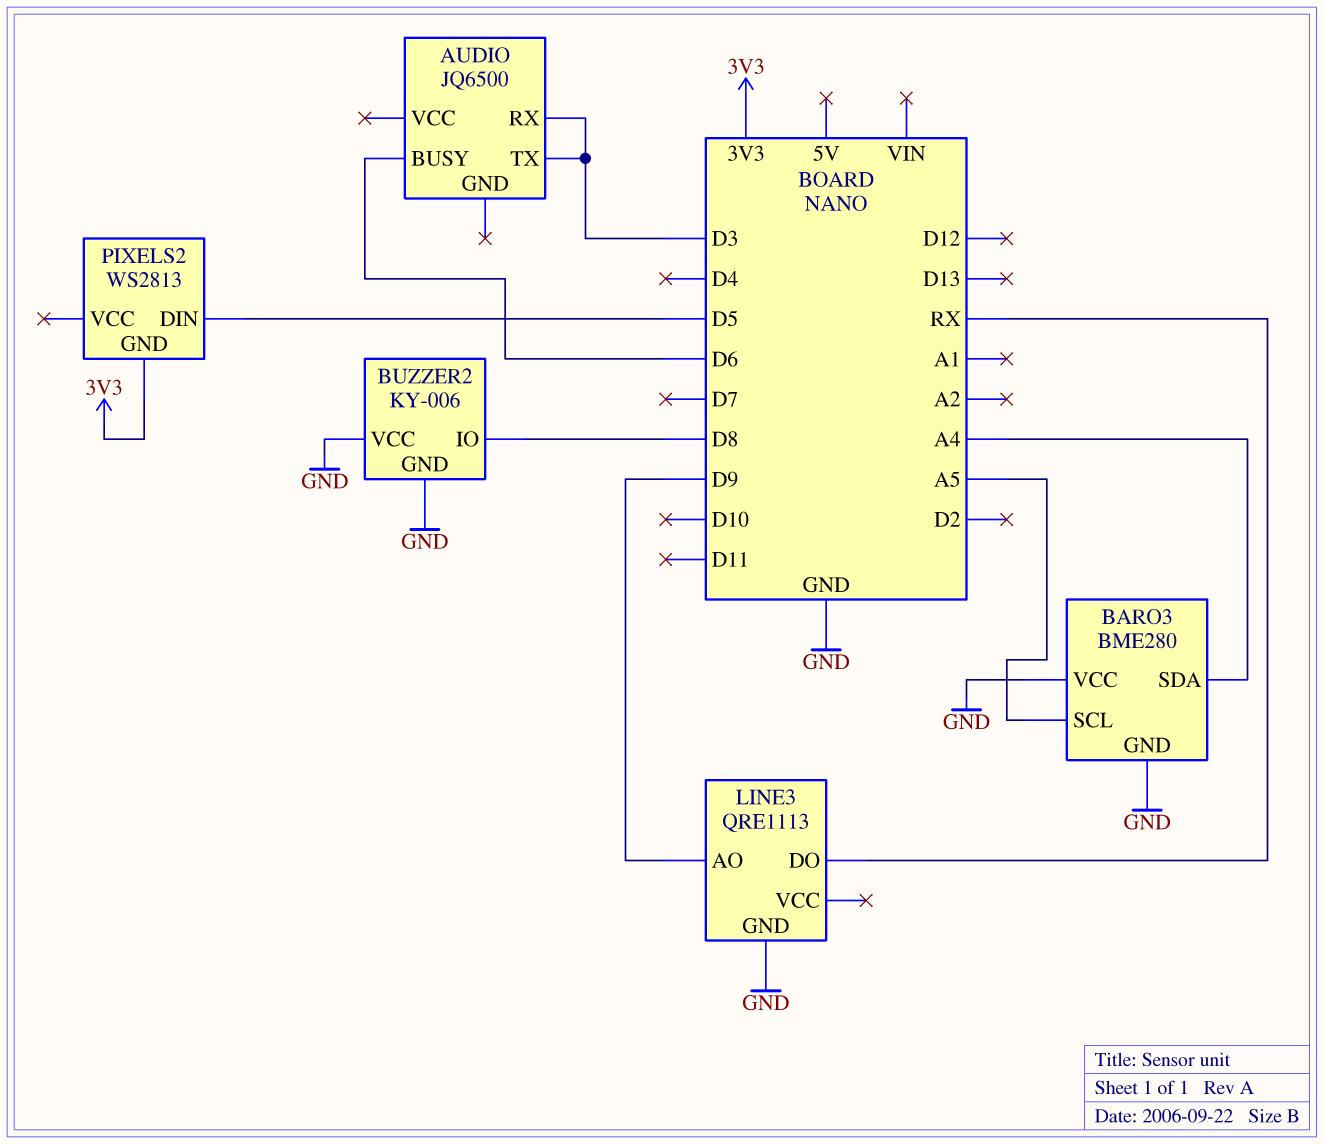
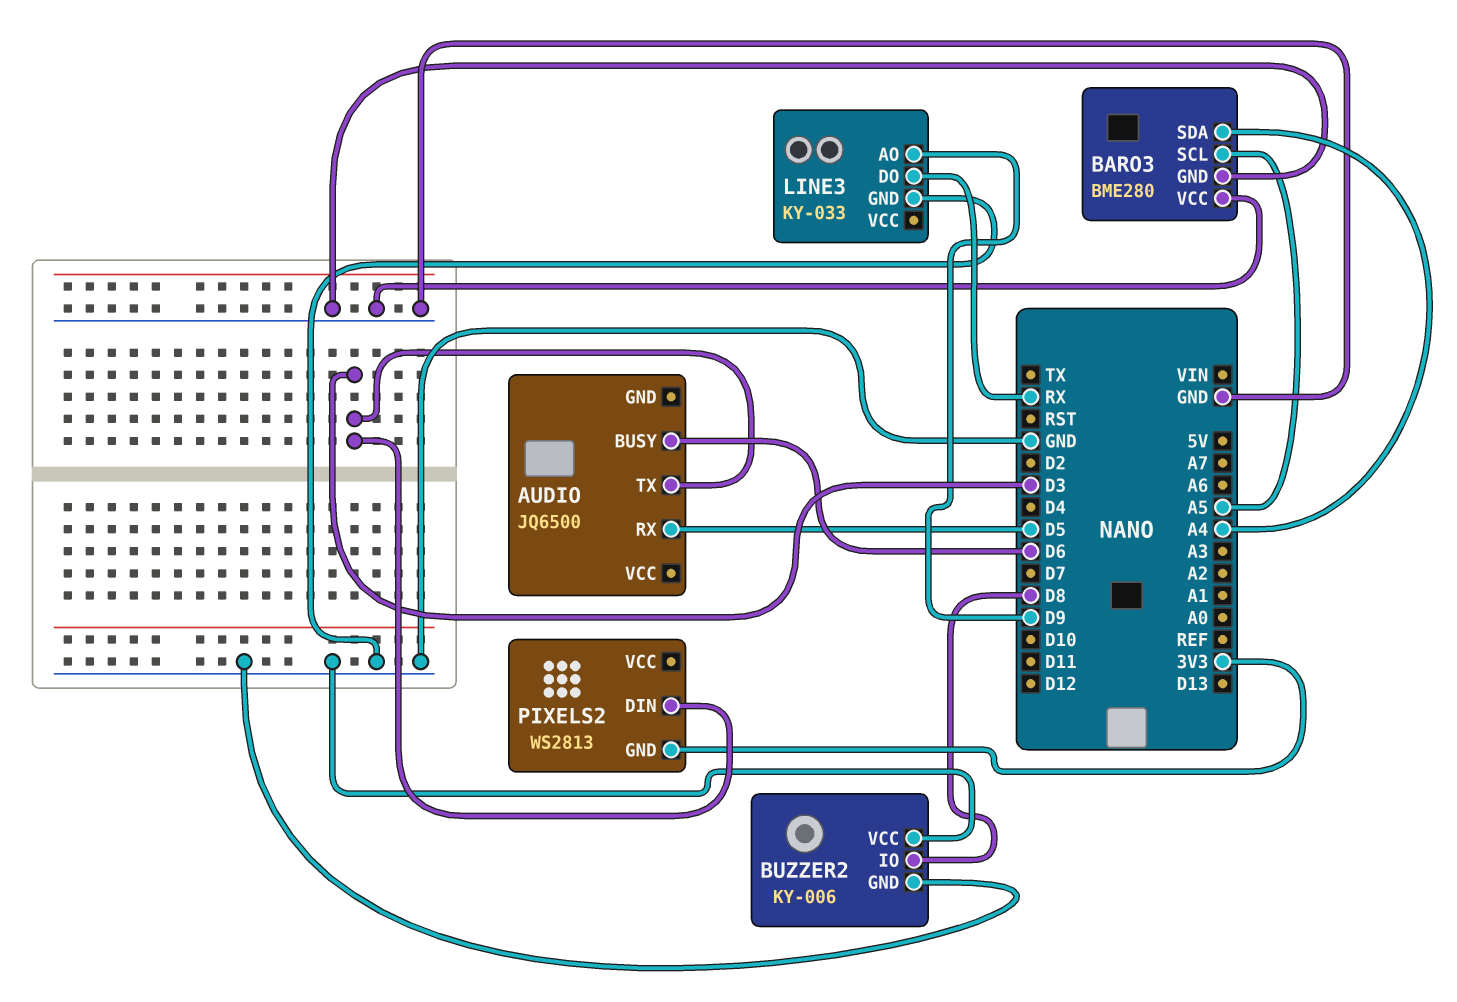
AUDIO pin RX: D3 -> D5
LINE3: QRE1113 -> KY-033
PIXELS2 pin DIN: D5 -> D3

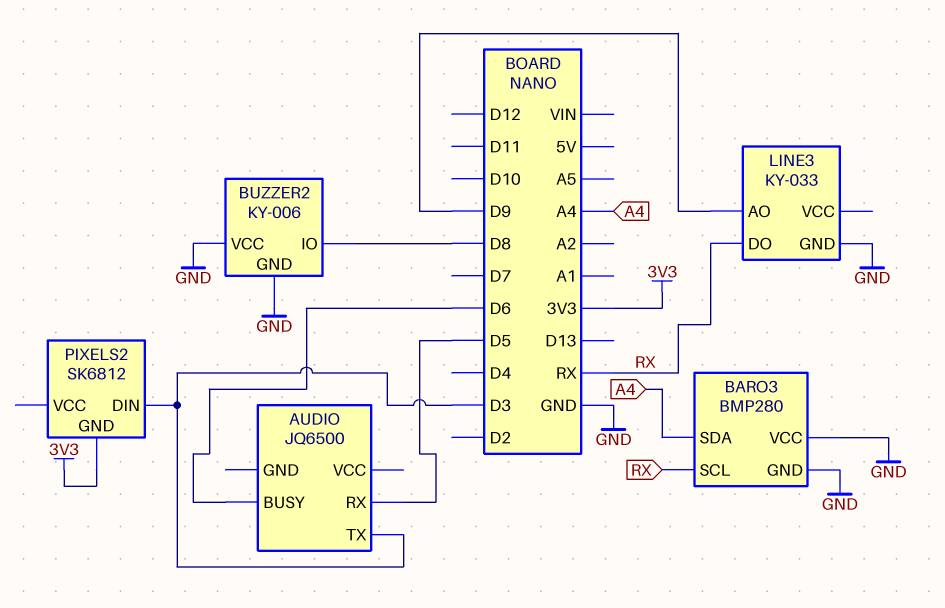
BARO3: BME280 -> BMP280
BARO3 pin SCL: A5 -> RX
PIXELS2: WS2813 -> SK6812

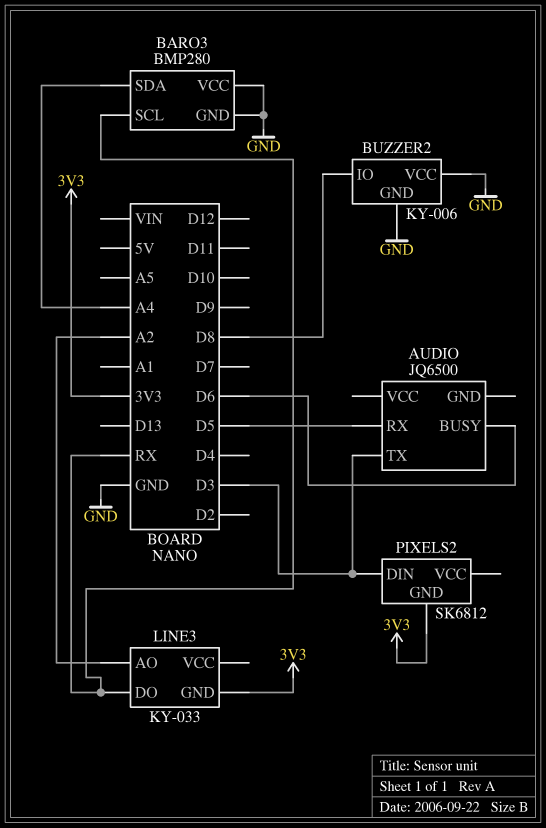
LINE3 pin AO: D9 -> A2
LINE3 pin GND: GND -> 3V3

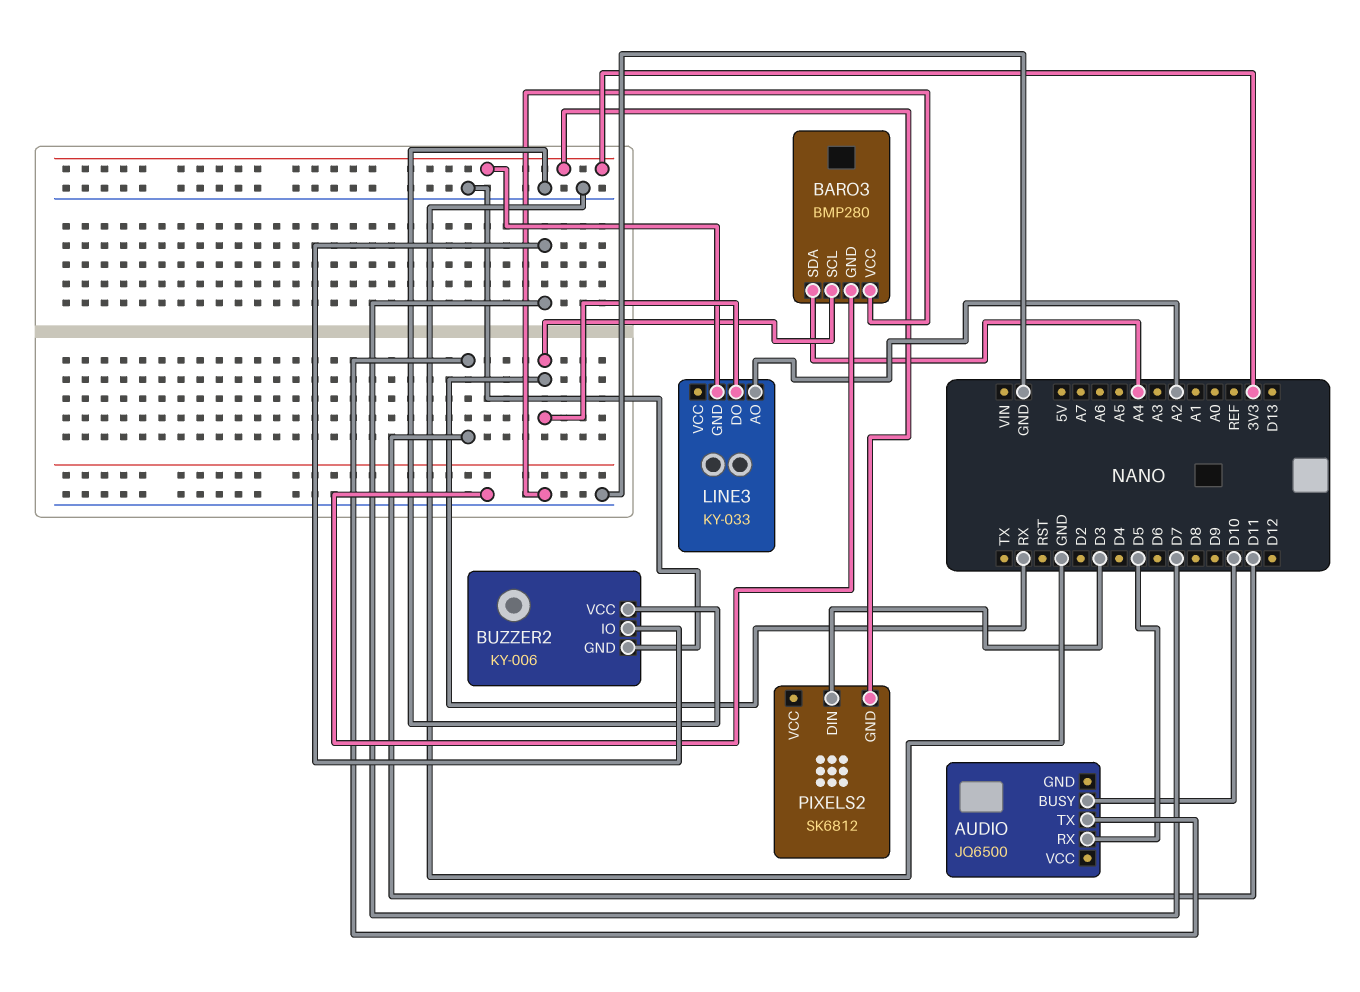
AUDIO pin BUSY: D6 -> D10
AUDIO pin TX: D3 -> D11
BUZZER2 pin IO: D8 -> D7

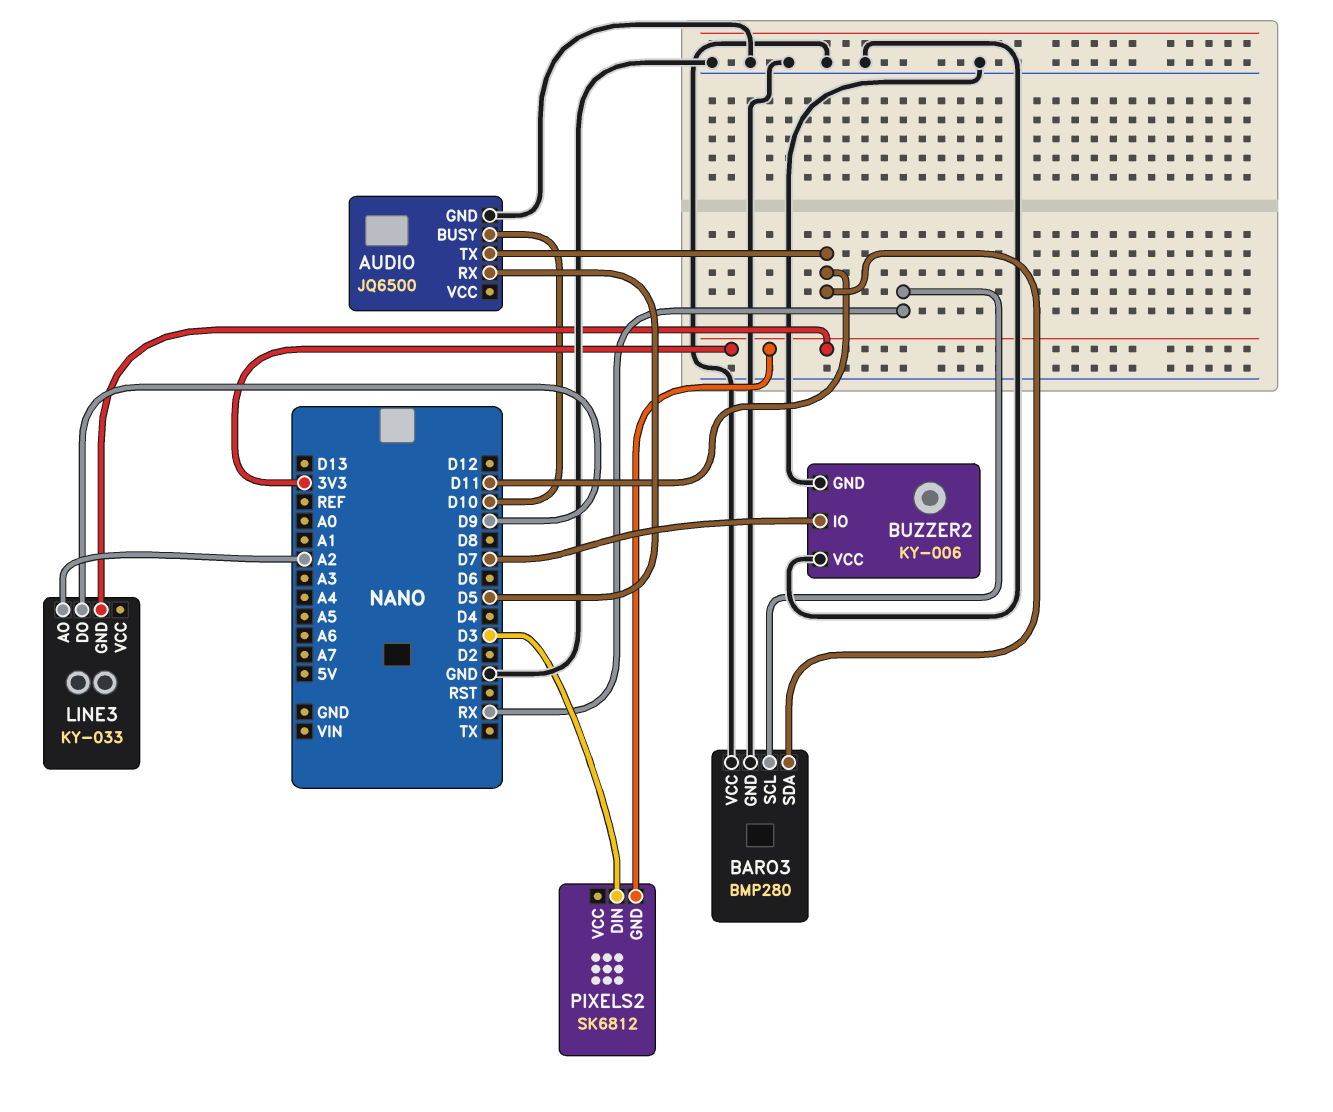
AUDIO pin GND: none -> GND
BARO3 pin SDA: A4 -> D11
LINE3 pin DO: RX -> D9

